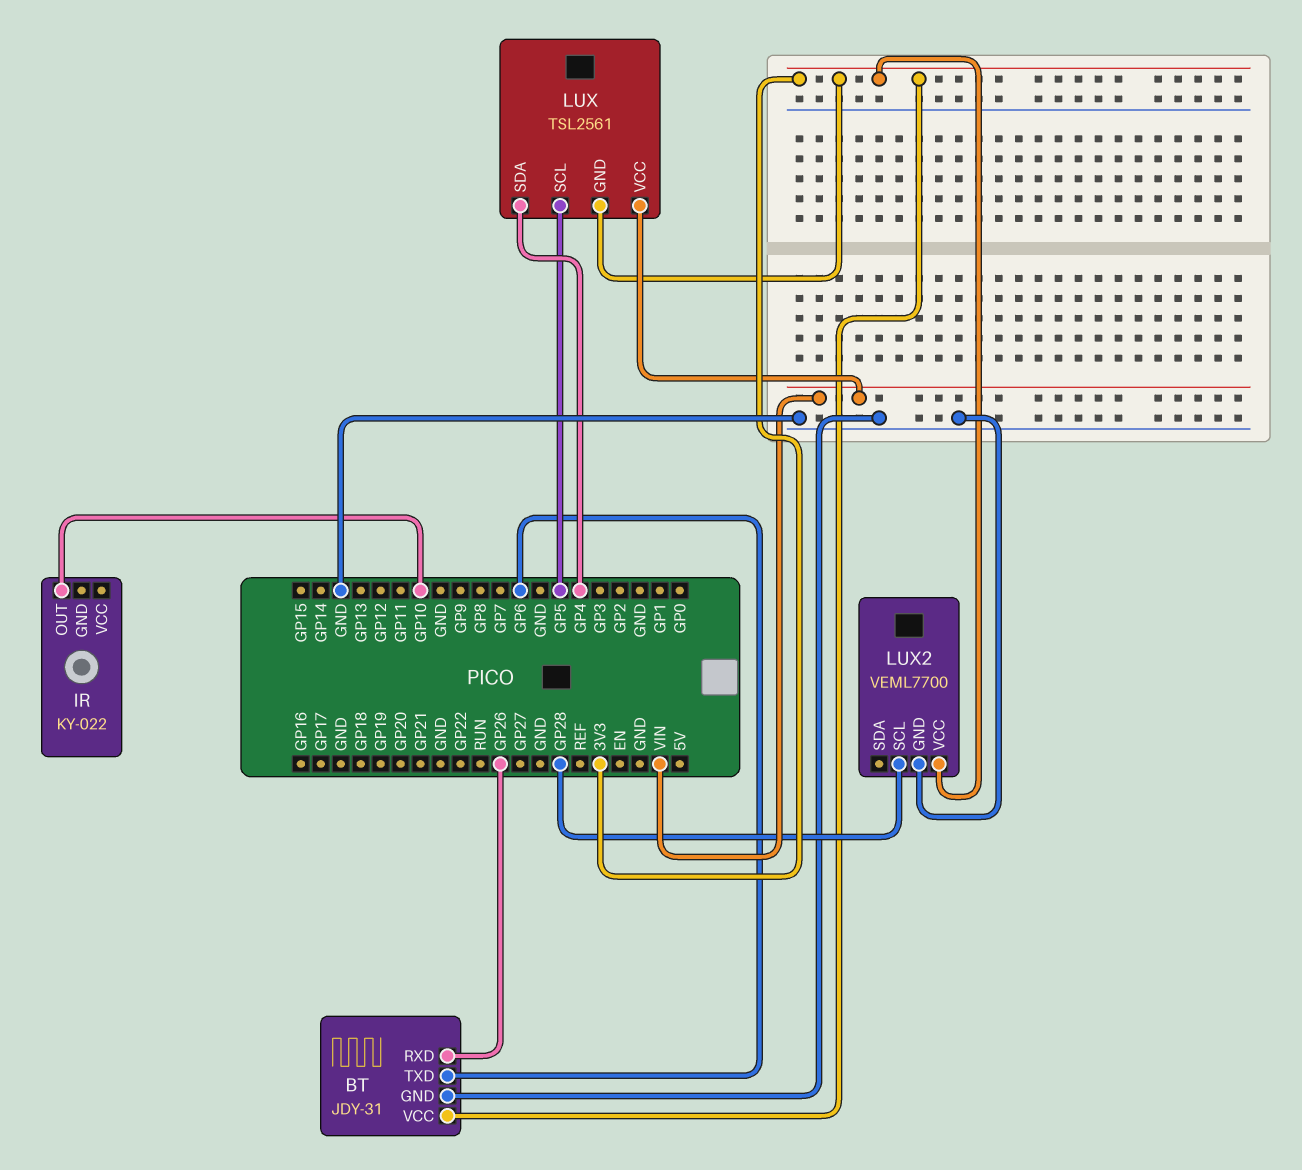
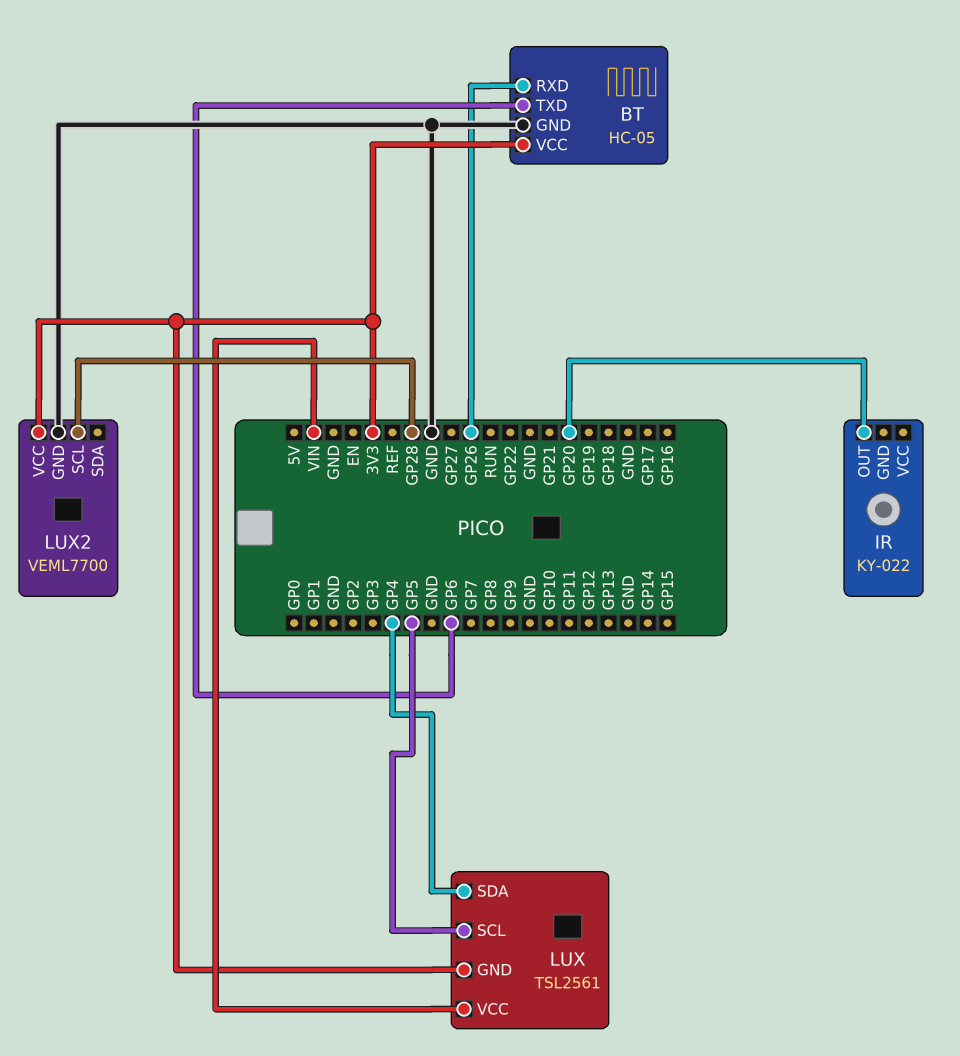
BT: JDY-31 -> HC-05
IR pin OUT: GP10 -> GP20

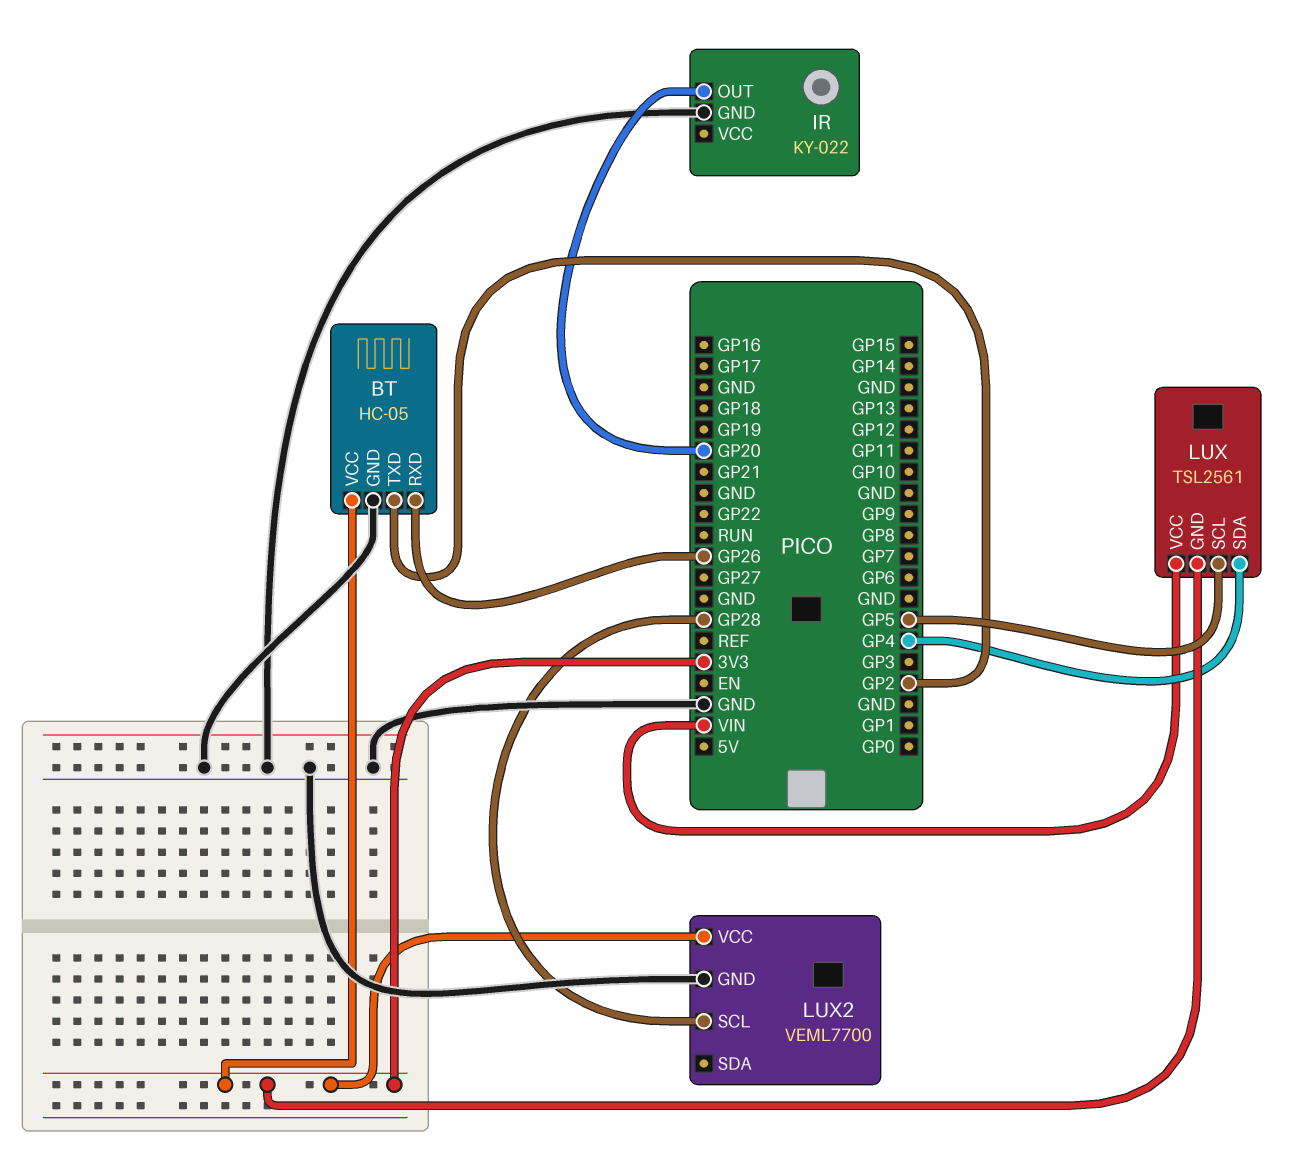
BT pin TXD: GP6 -> GP2
IR pin GND: none -> GND

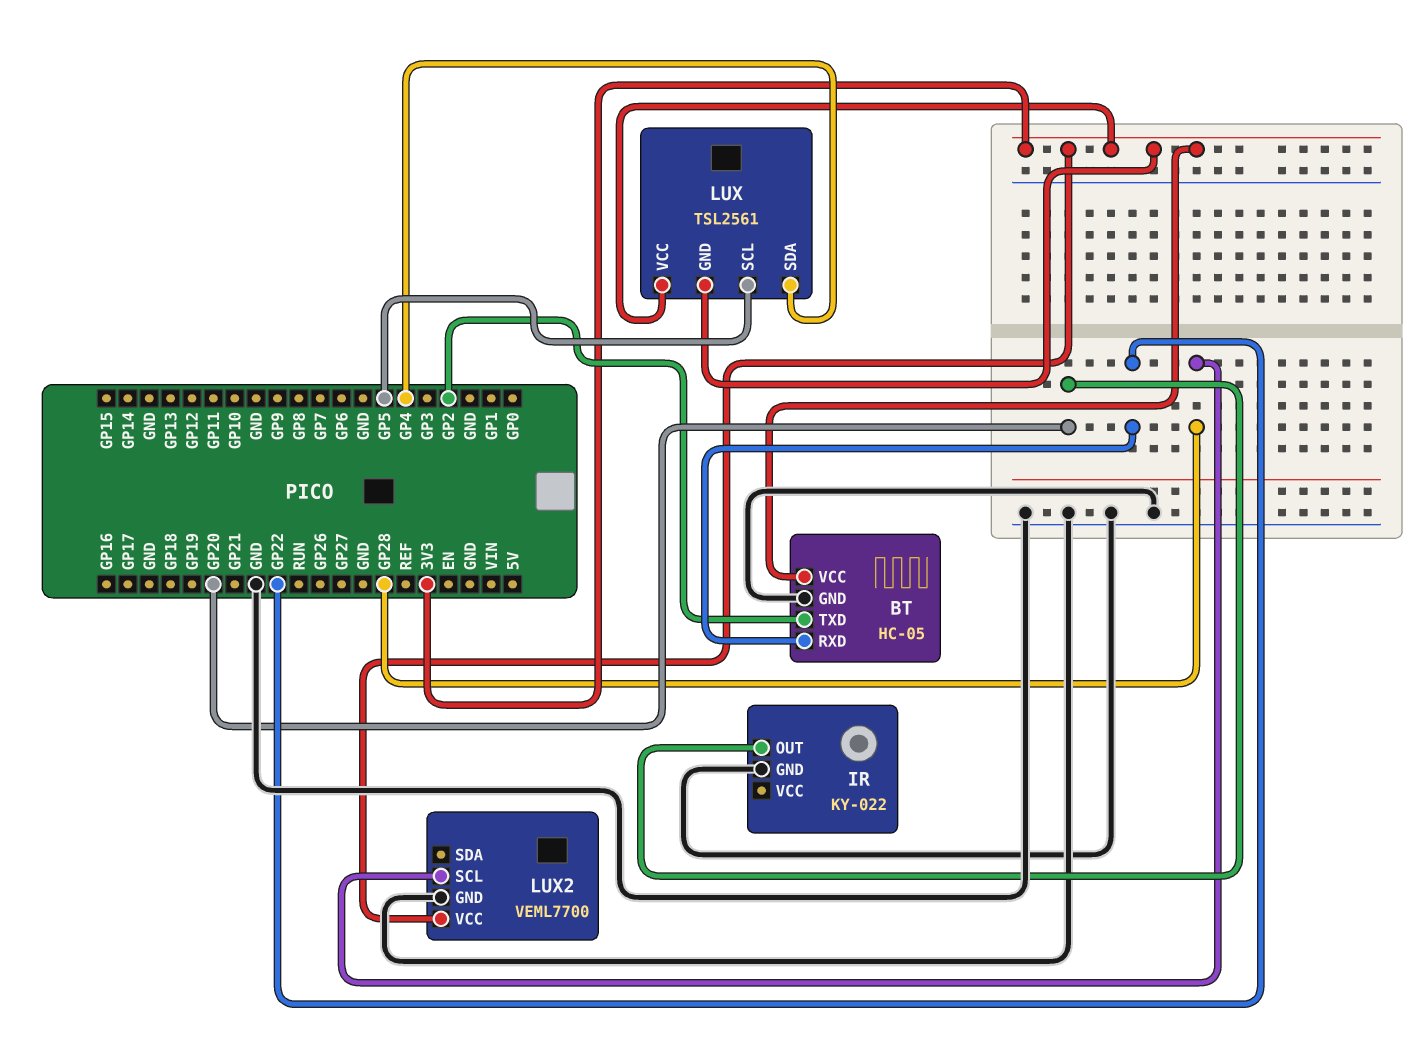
BT pin RXD: GP26 -> GP22
LUX pin VCC: VIN -> 3V3

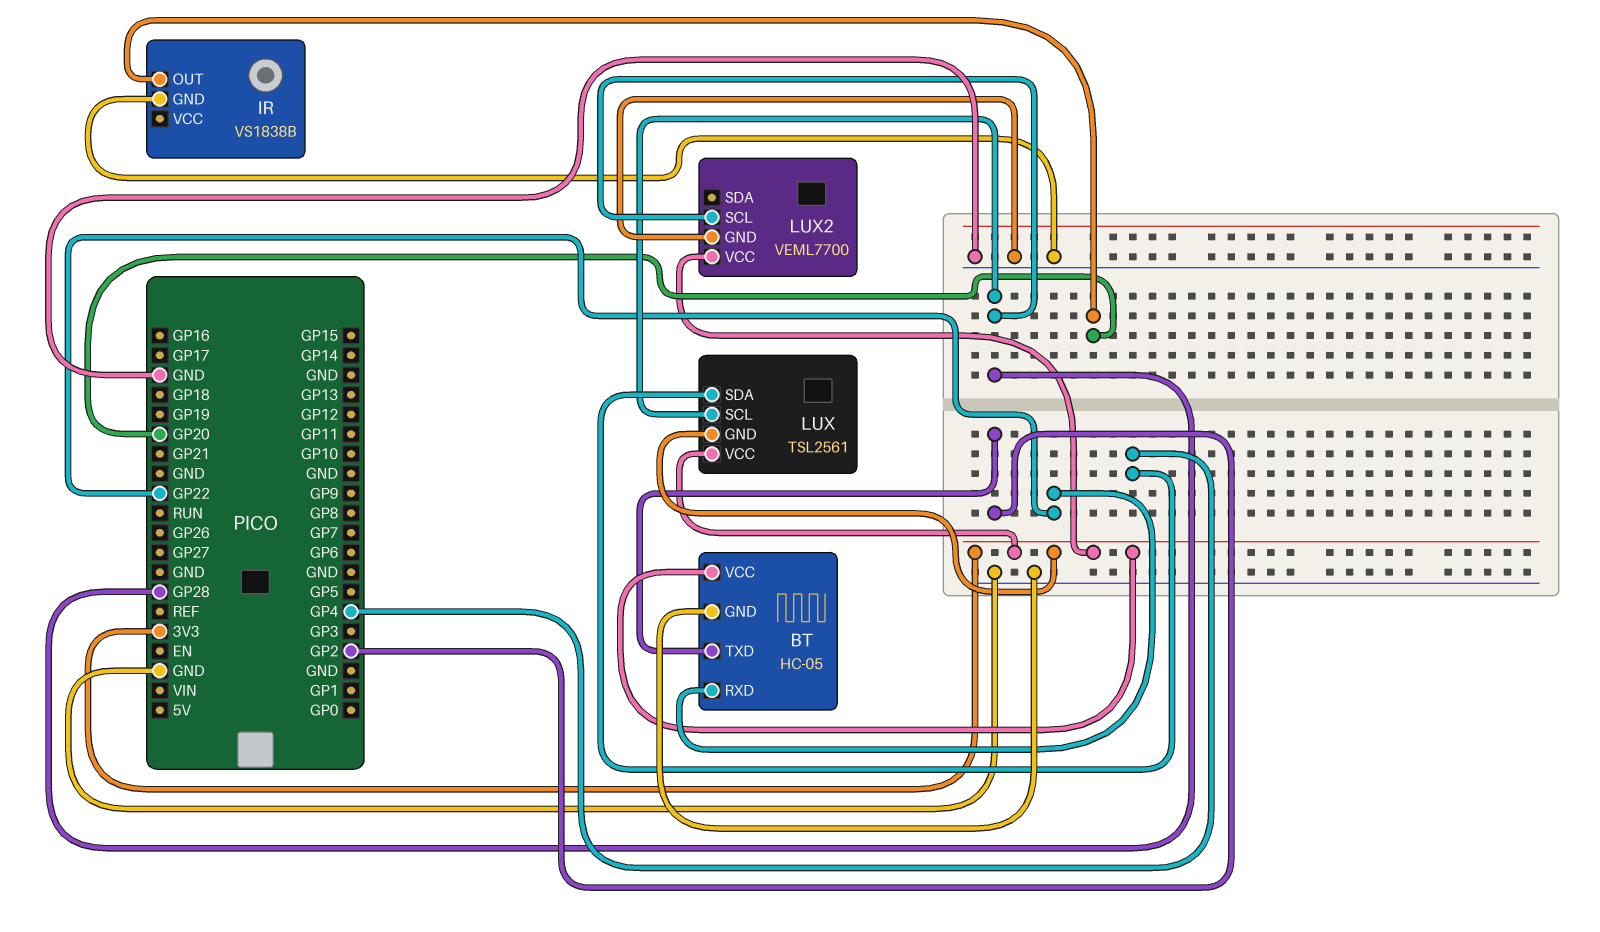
IR: KY-022 -> VS1838B
LUX pin SCL: GP5 -> GP28

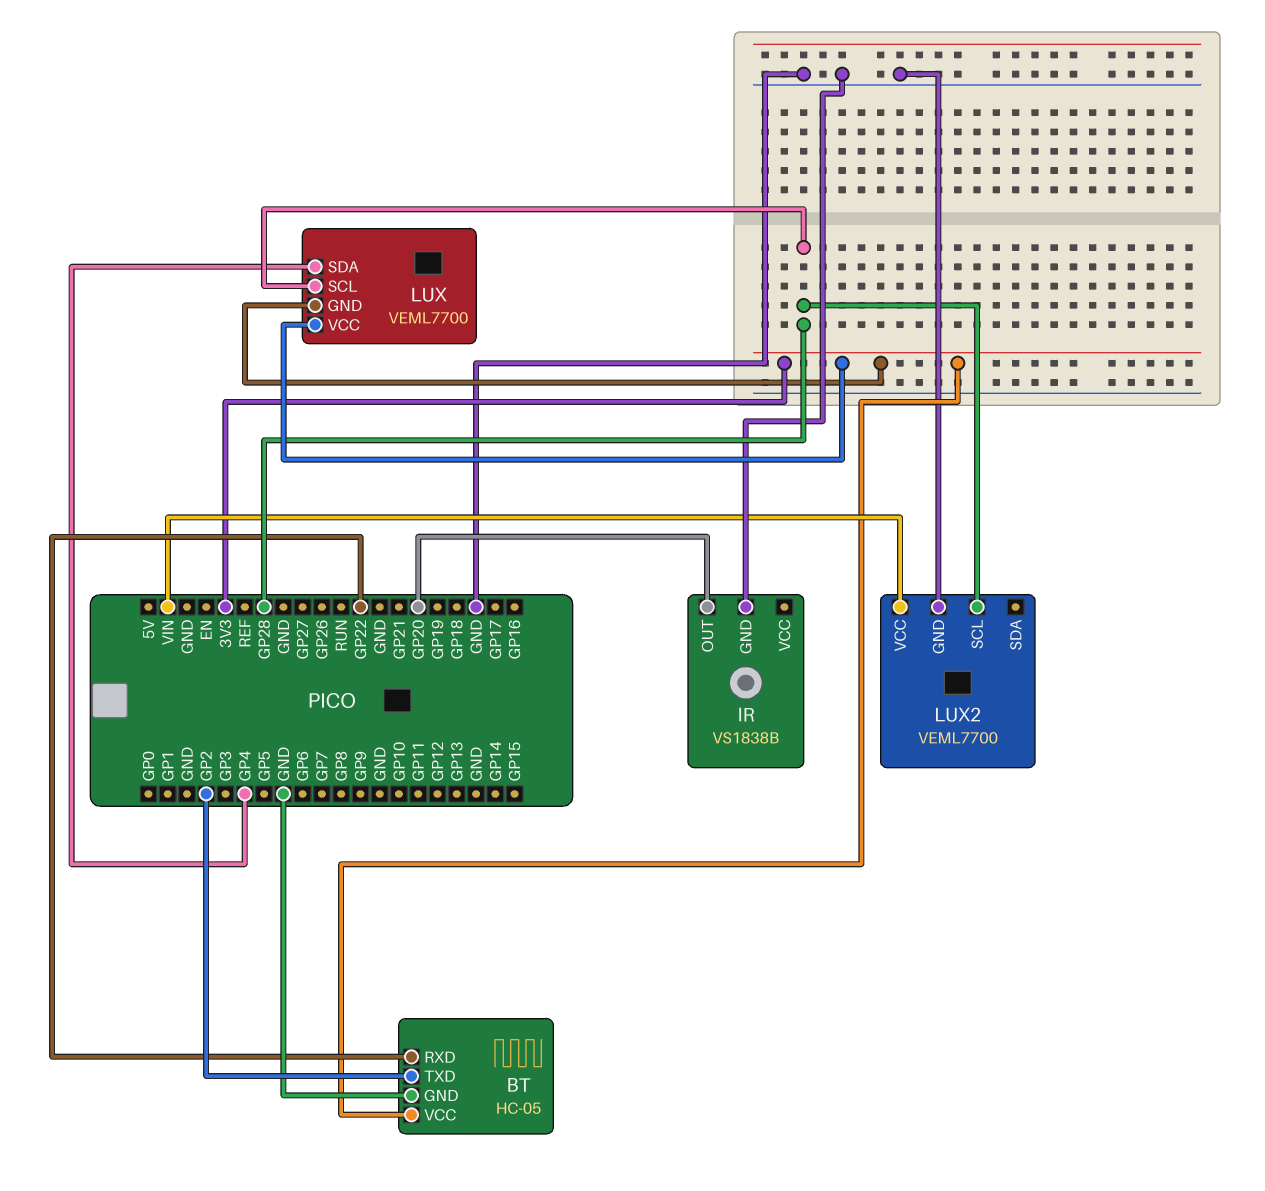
LUX: TSL2561 -> VEML7700
LUX2 pin VCC: 3V3 -> VIN

